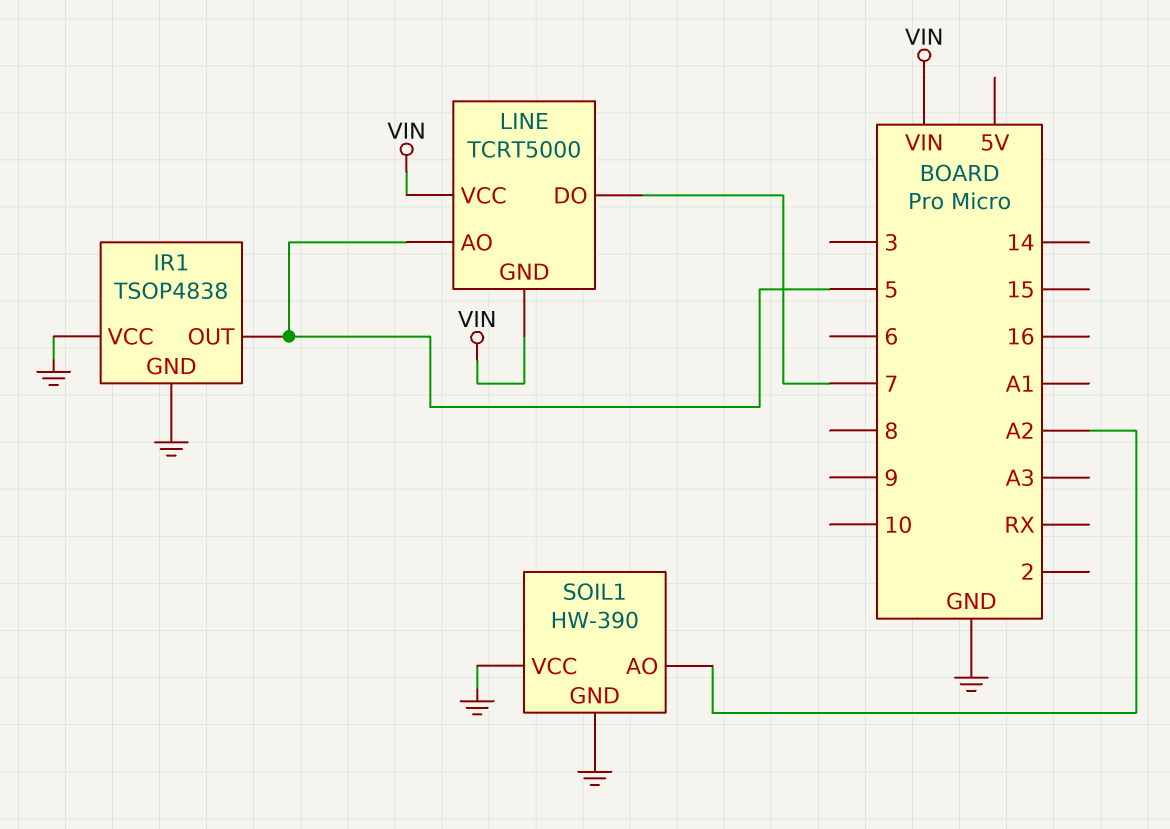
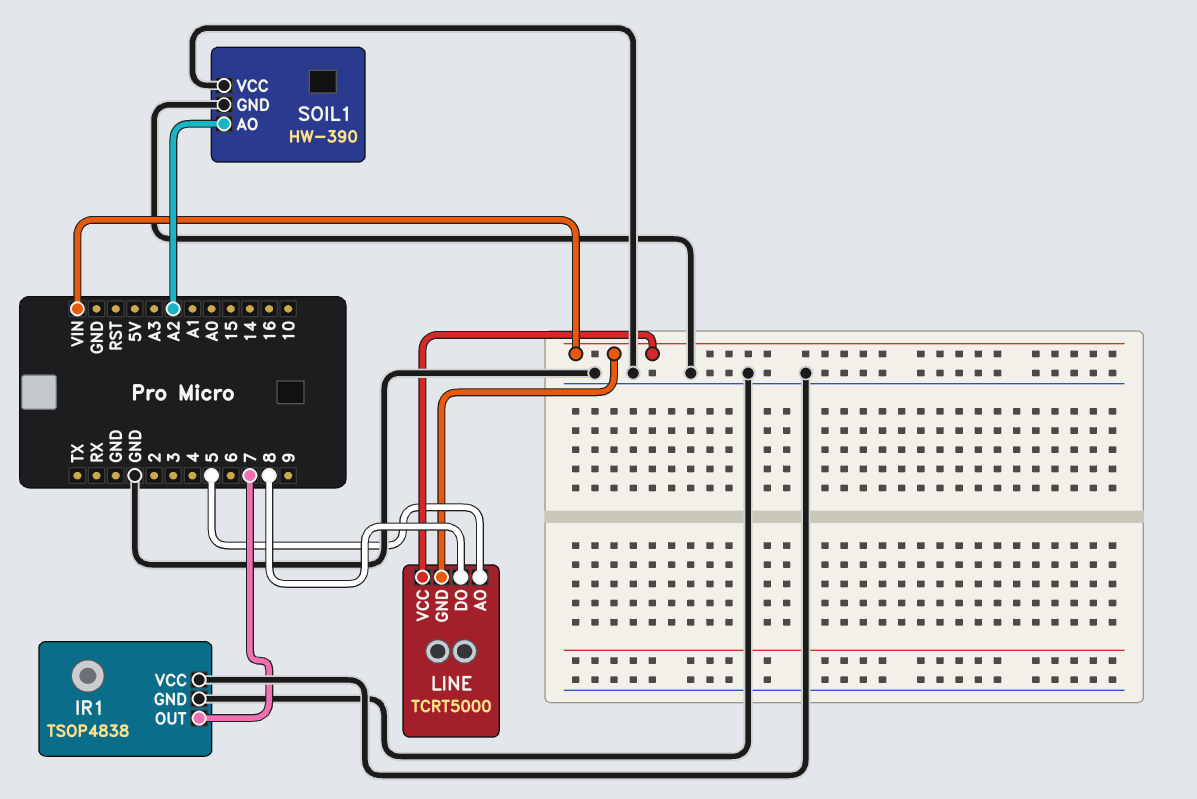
IR1 pin OUT: 5 -> 7
LINE pin DO: 7 -> 8

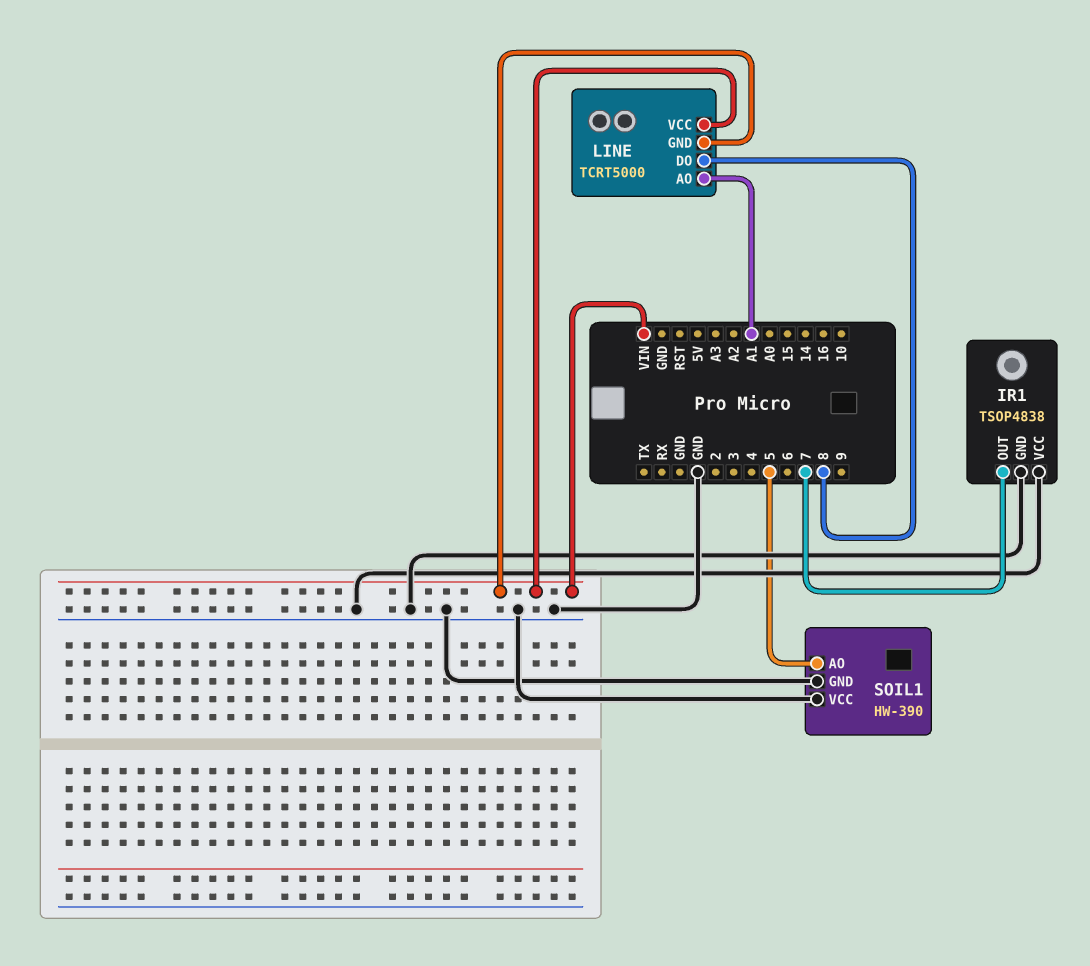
LINE pin AO: 5 -> A1
SOIL1 pin AO: A2 -> 5

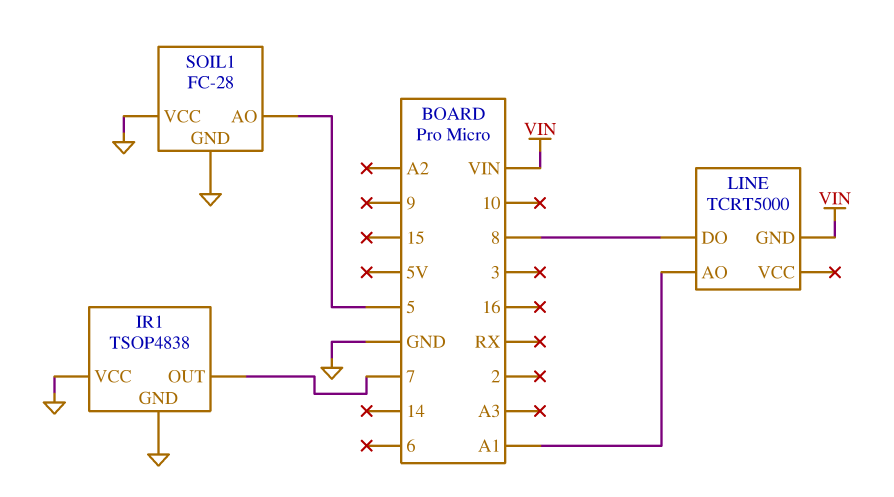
LINE pin VCC: VIN -> none
SOIL1: HW-390 -> FC-28

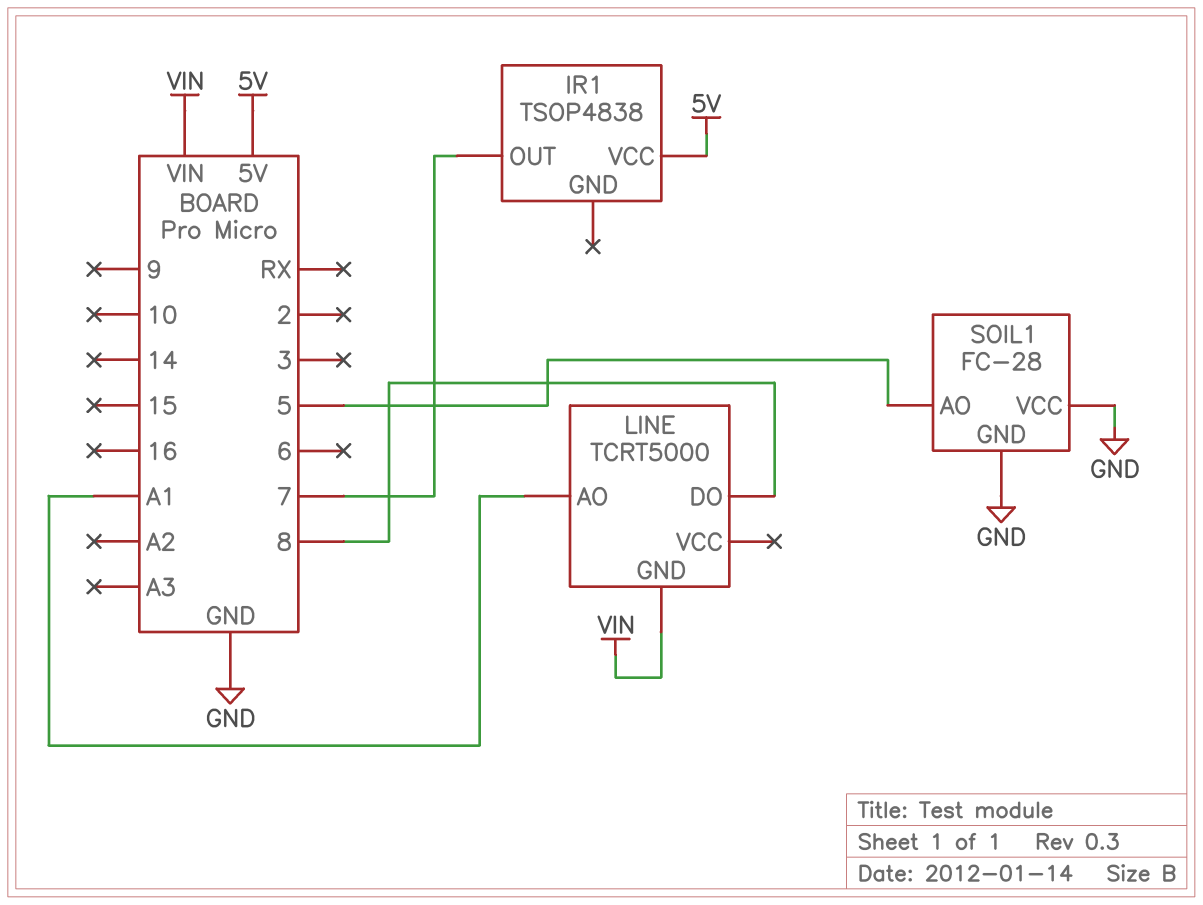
IR1 pin GND: GND -> none
IR1 pin VCC: GND -> 5V

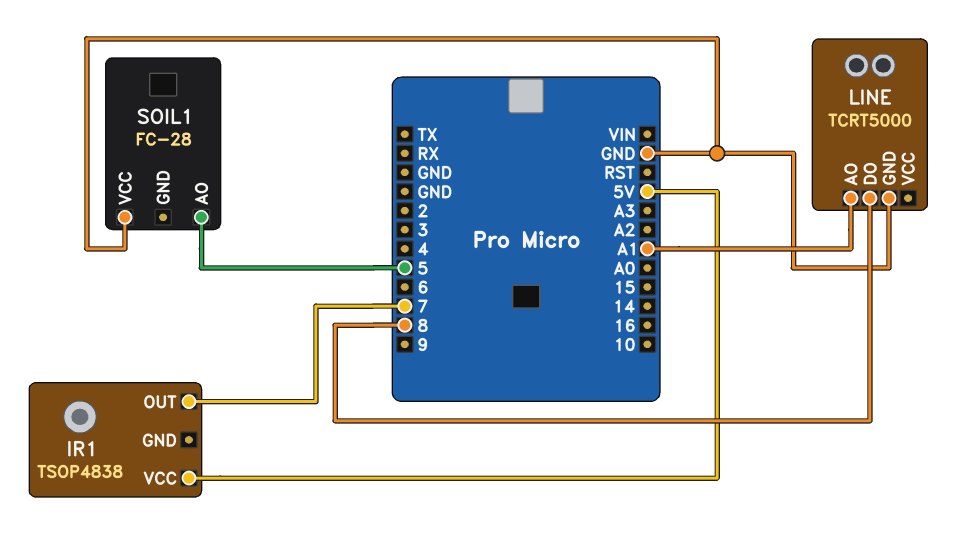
LINE pin GND: VIN -> GND
SOIL1 pin GND: GND -> none

